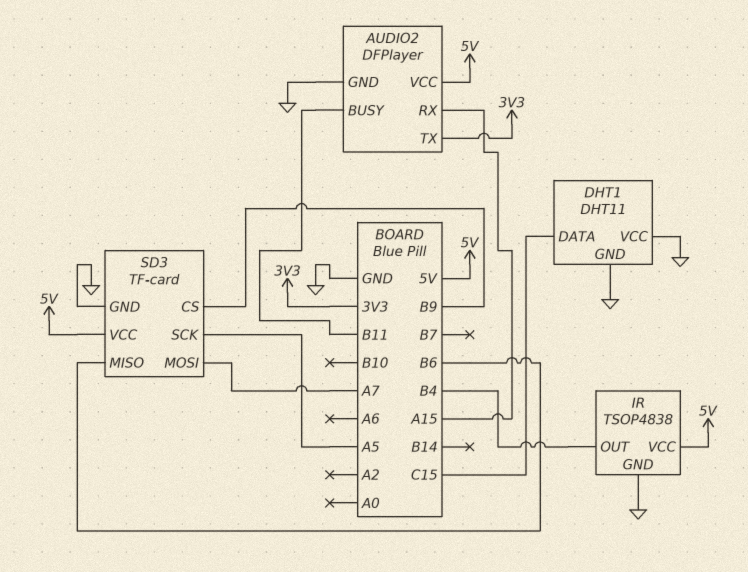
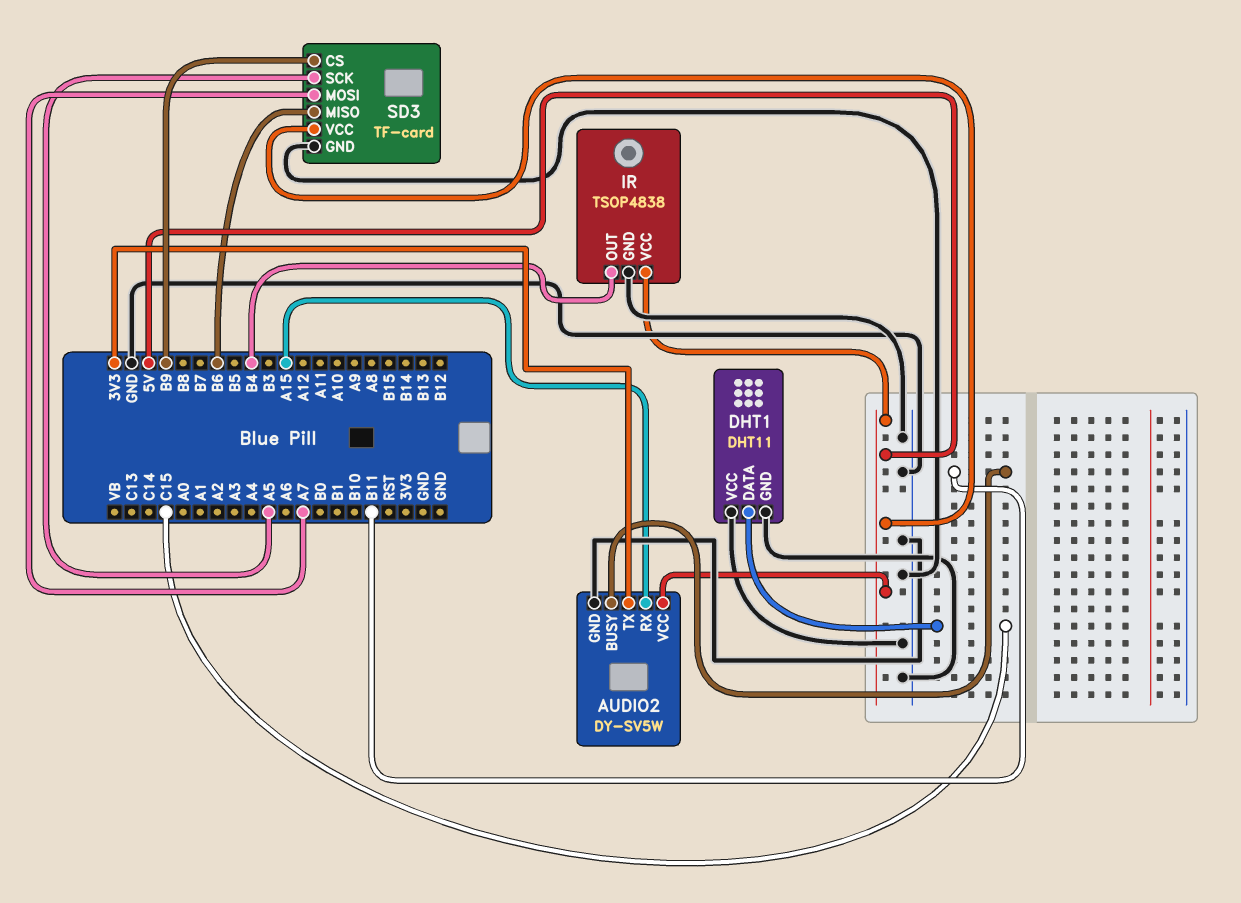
AUDIO2: DFPlayer -> DY-SV5W

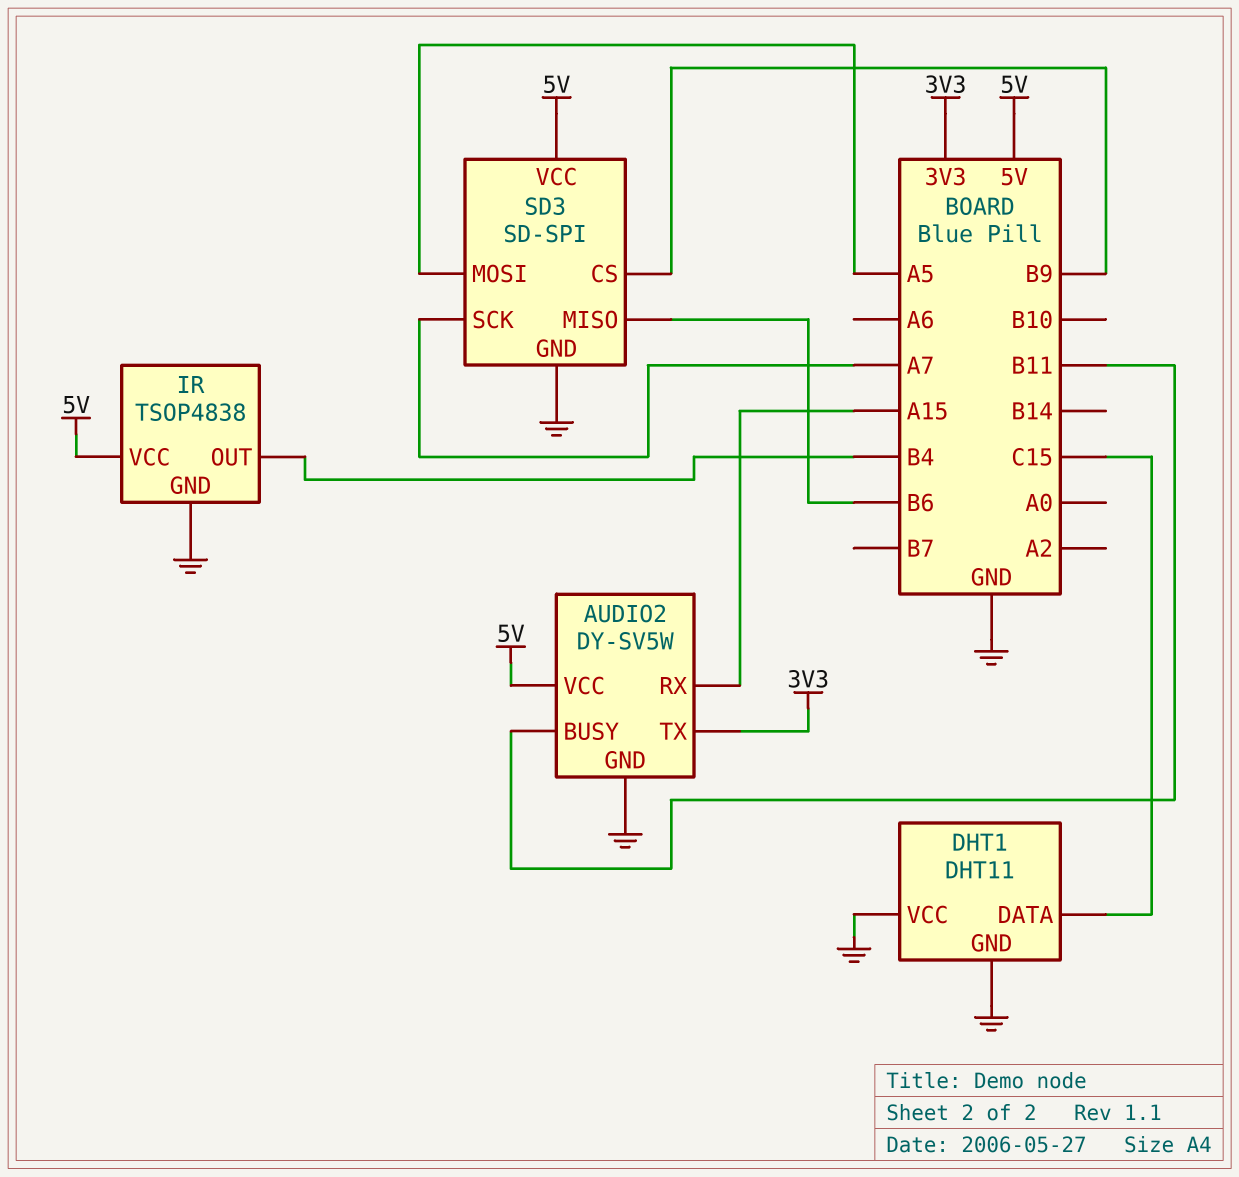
SD3: TF-card -> SD-SPI
SD3 pin MOSI: A7 -> A5
SD3 pin SCK: A5 -> A7

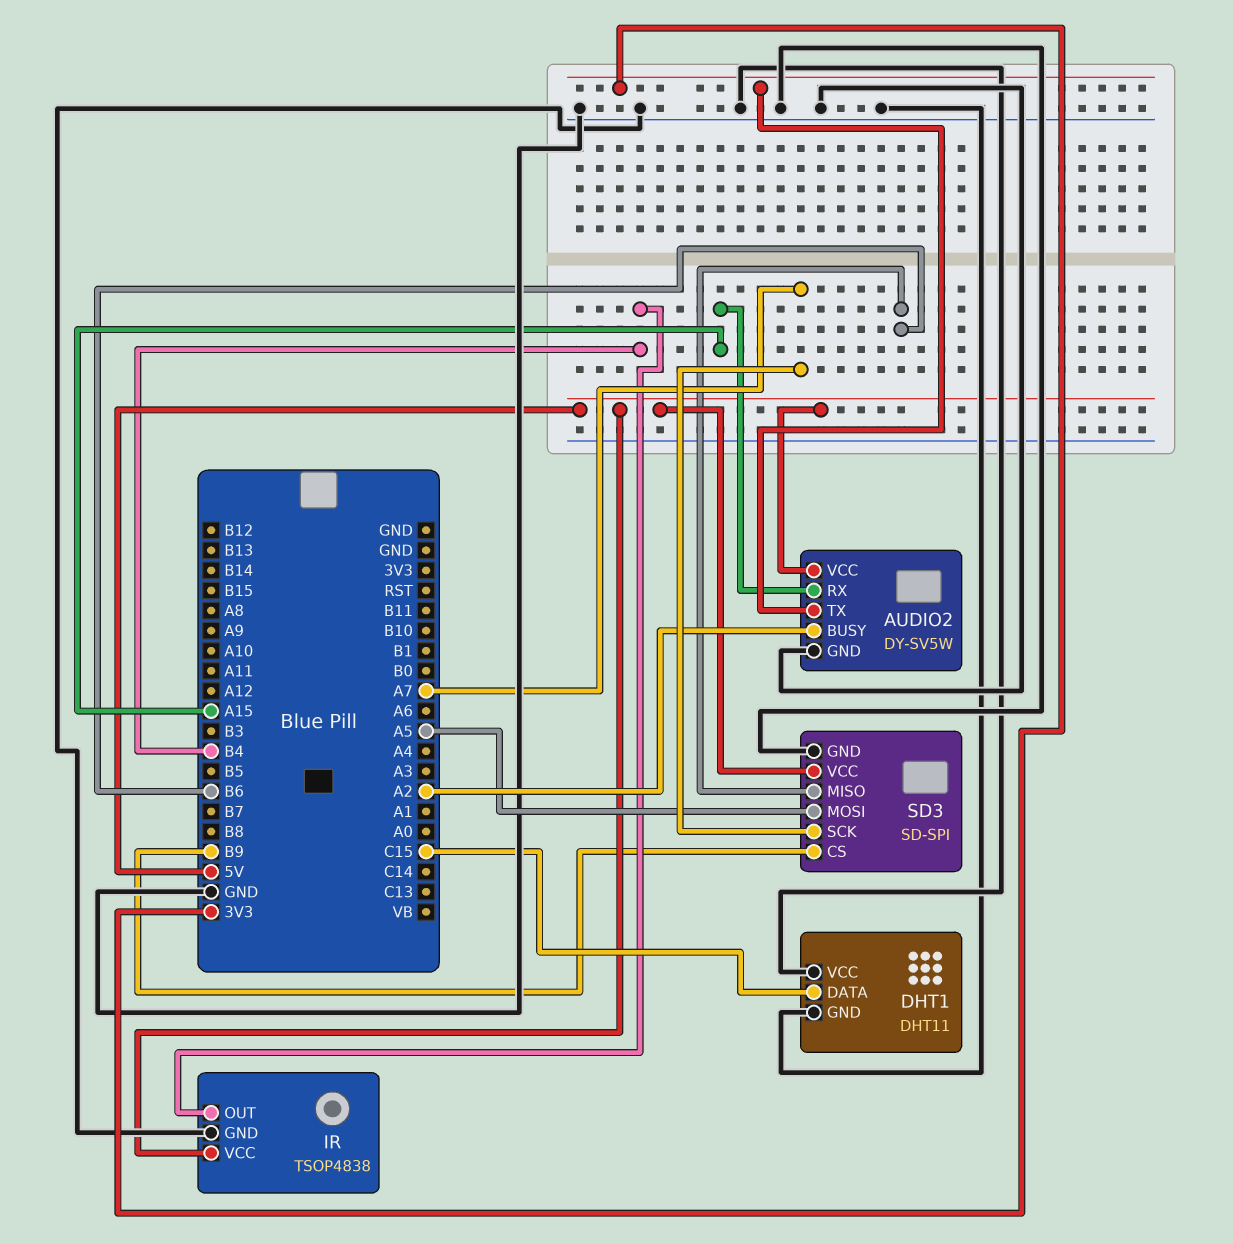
AUDIO2 pin BUSY: B11 -> A2

